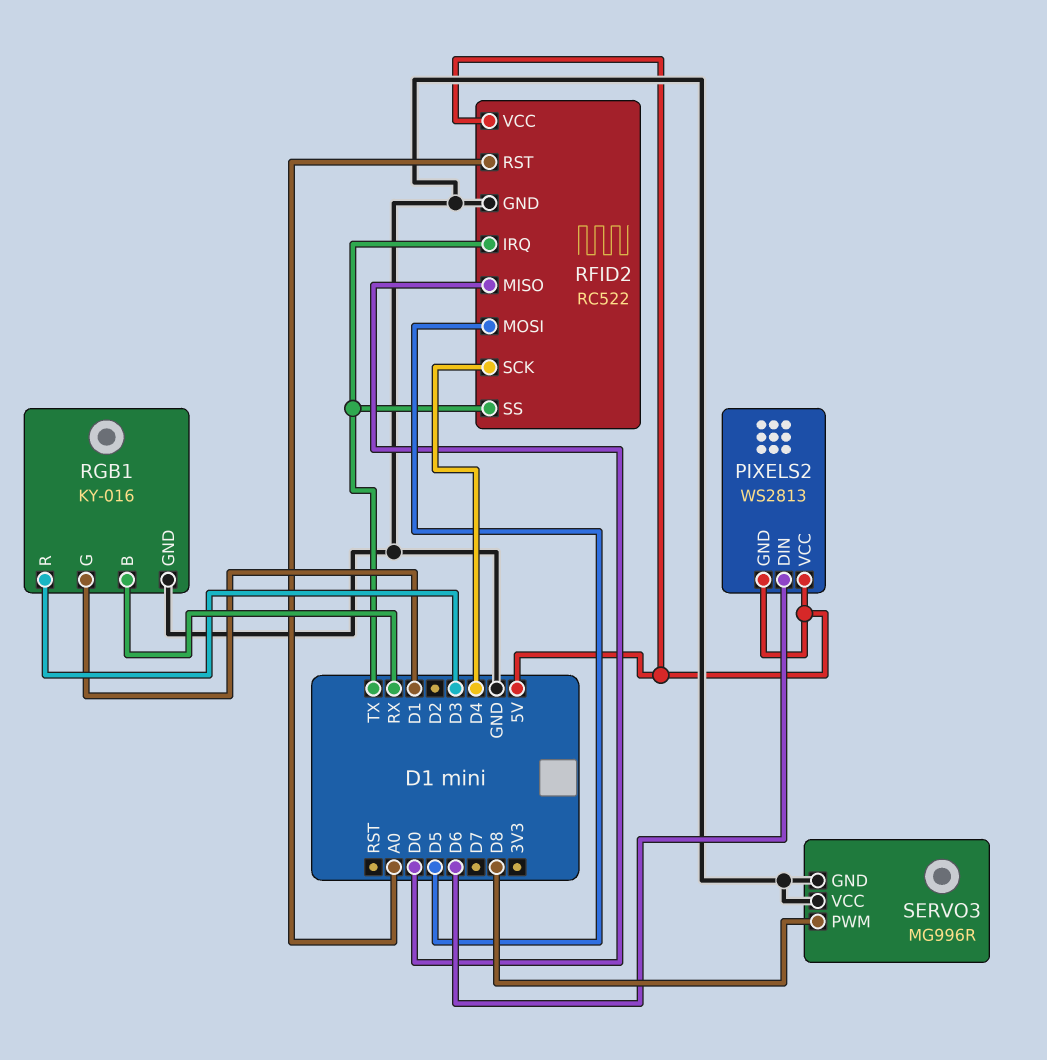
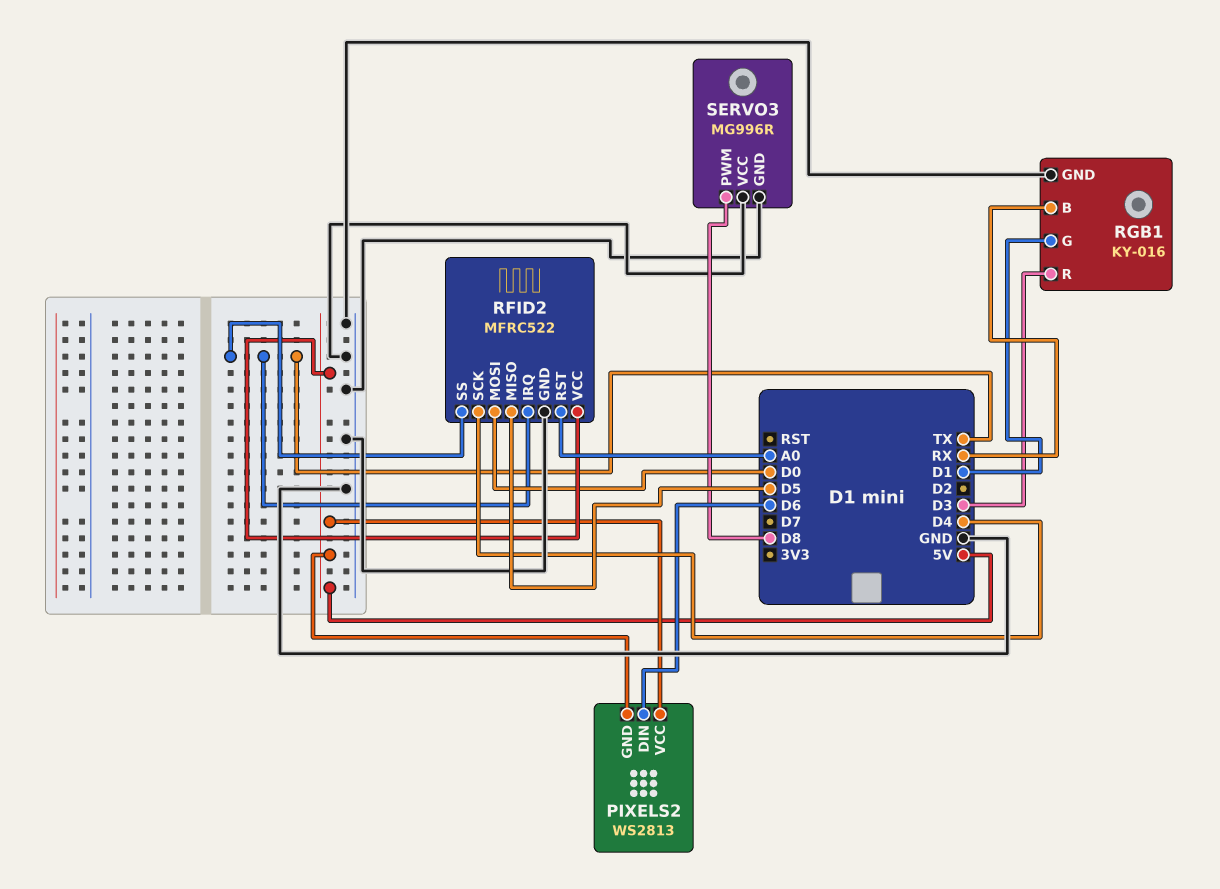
RFID2: RC522 -> MFRC522
RFID2 pin MISO: D0 -> D5
RFID2 pin MOSI: D5 -> D0

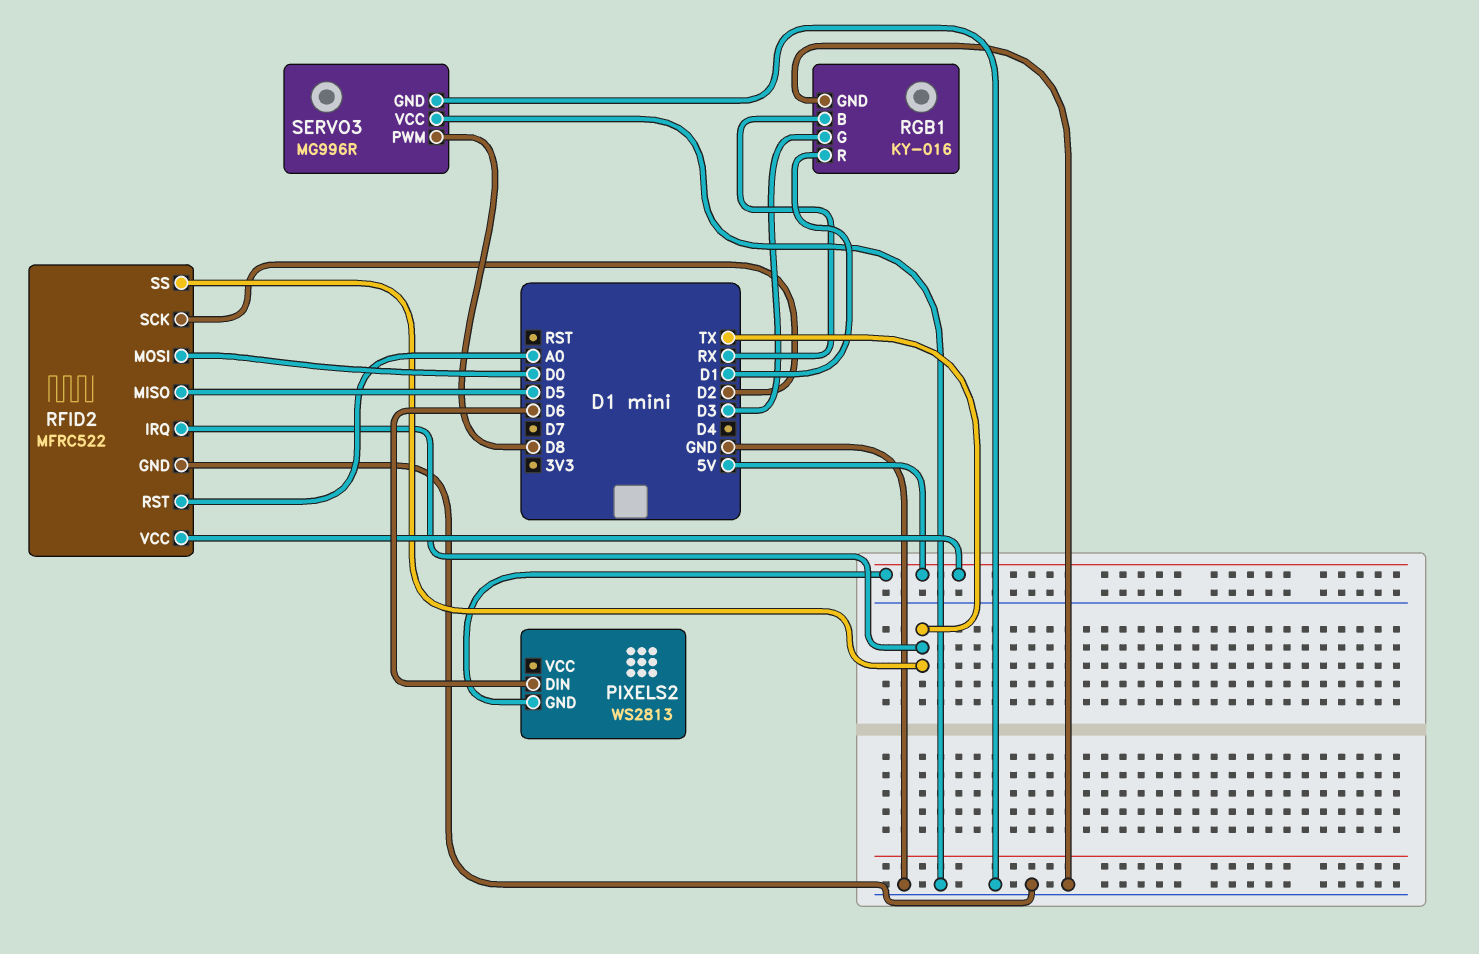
PIXELS2 pin VCC: 5V -> none
RFID2 pin SCK: D4 -> D2
RGB1 pin G: D1 -> D3
RGB1 pin R: D3 -> D1

